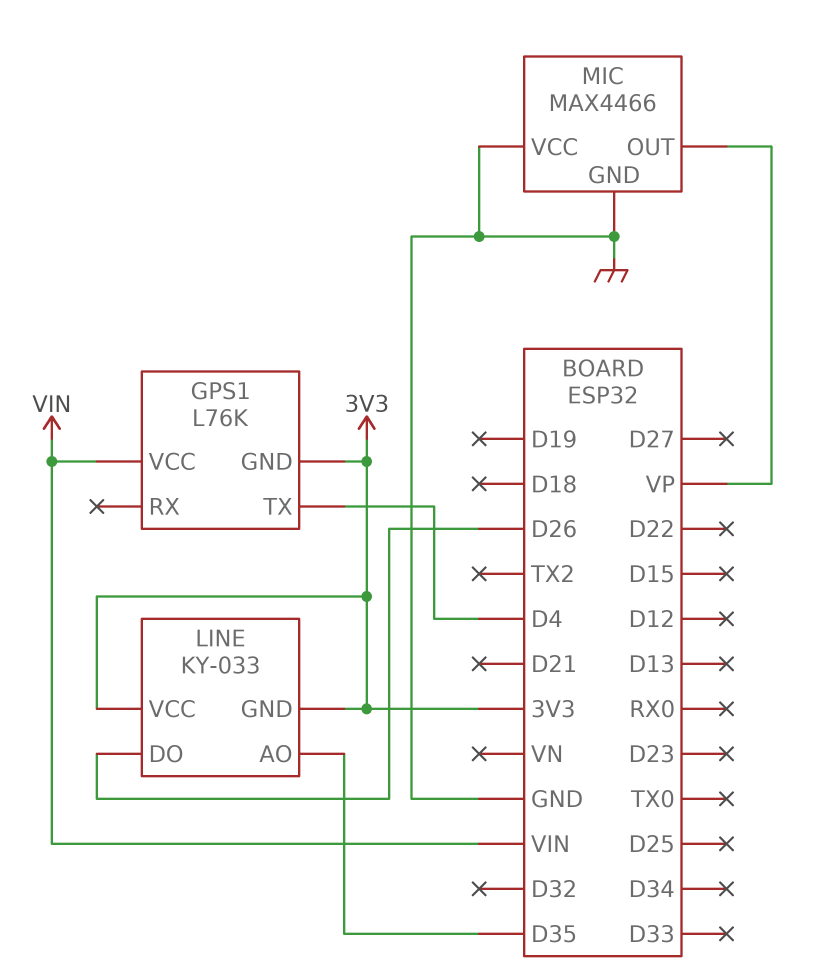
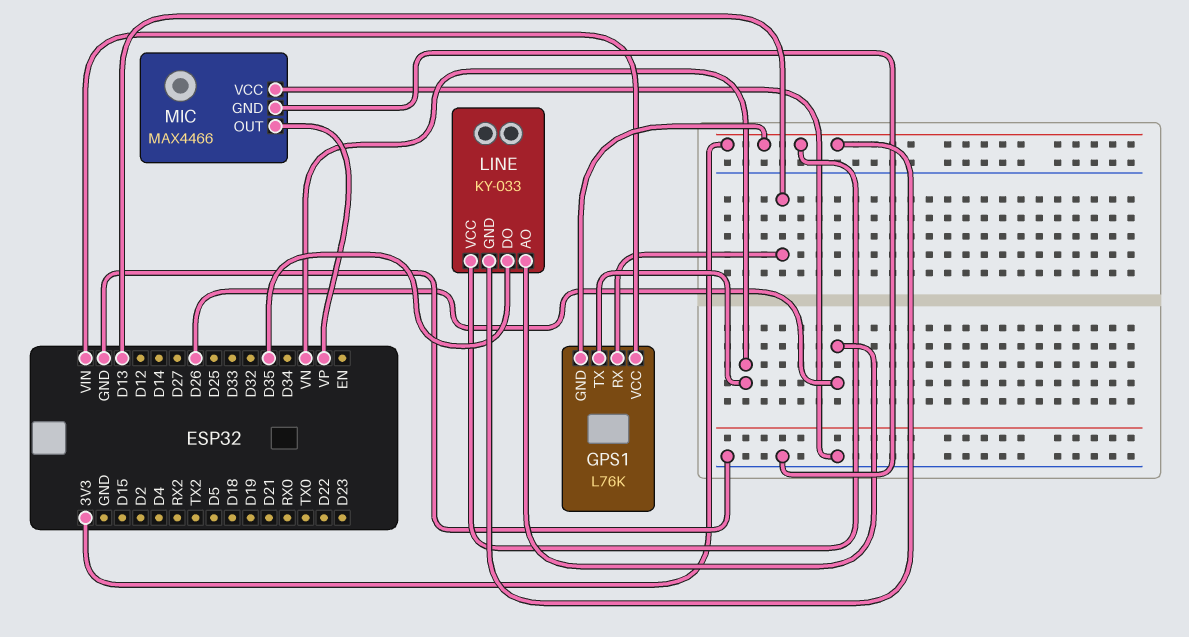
GPS1 pin RX: none -> D13
GPS1 pin TX: D4 -> VN
LINE pin AO: D35 -> D26
LINE pin DO: D26 -> D35

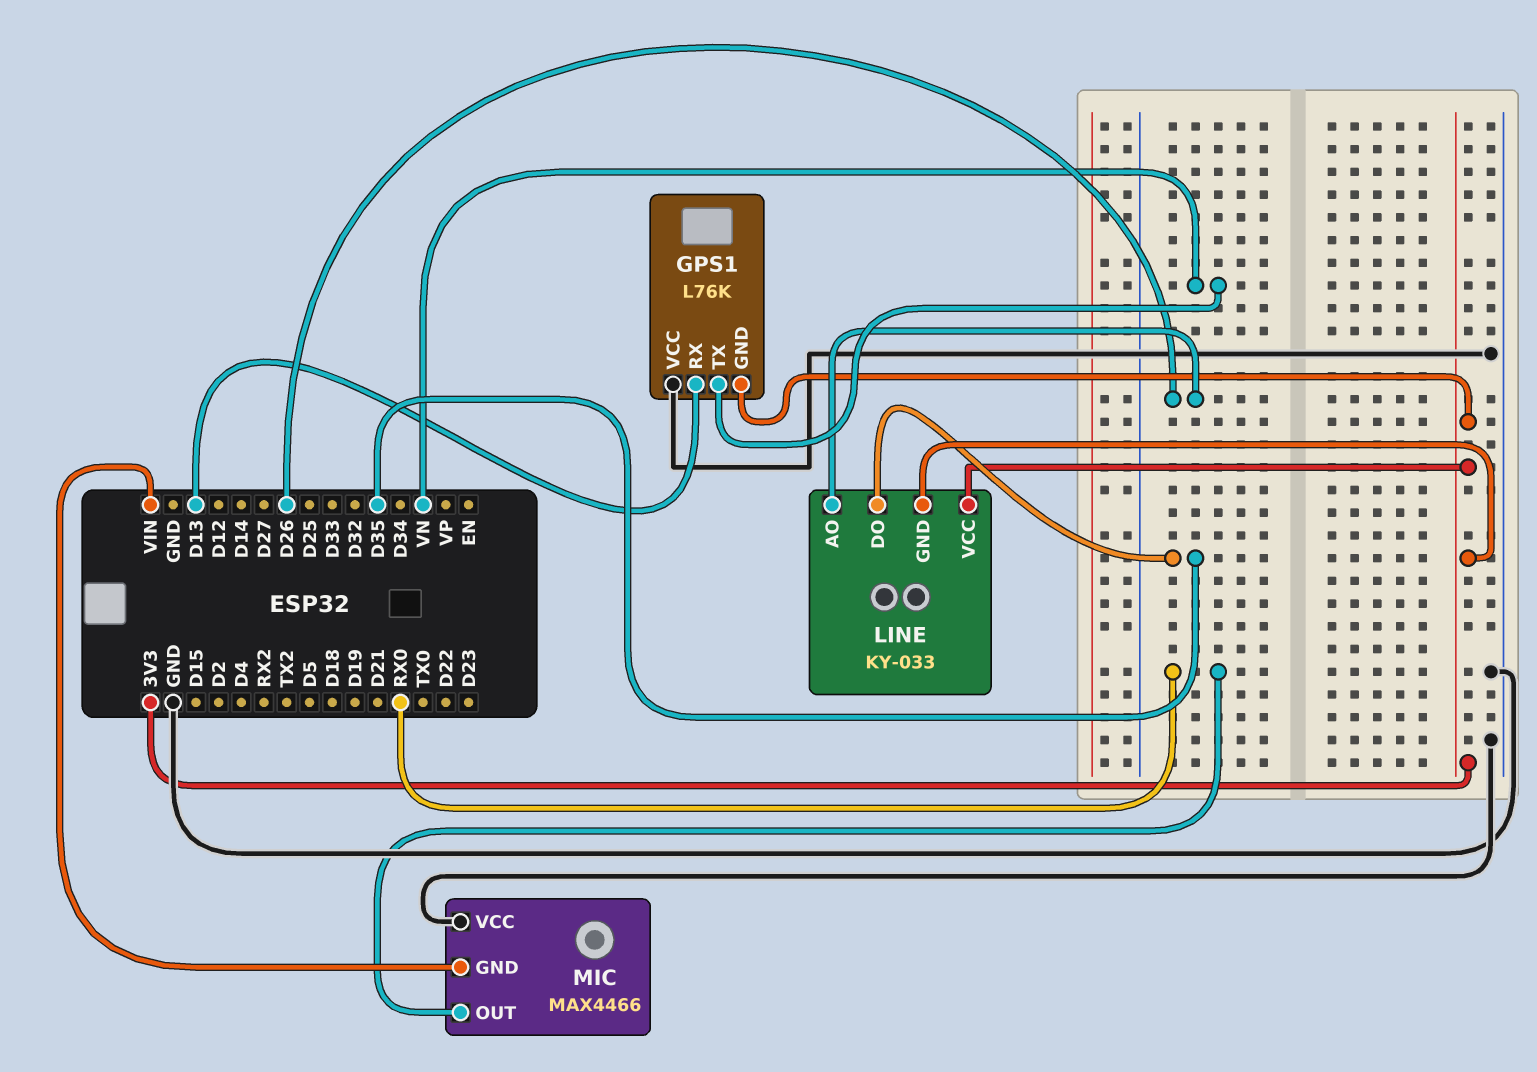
GPS1 pin VCC: VIN -> GND
MIC pin GND: GND -> VIN
MIC pin OUT: VP -> RX0

